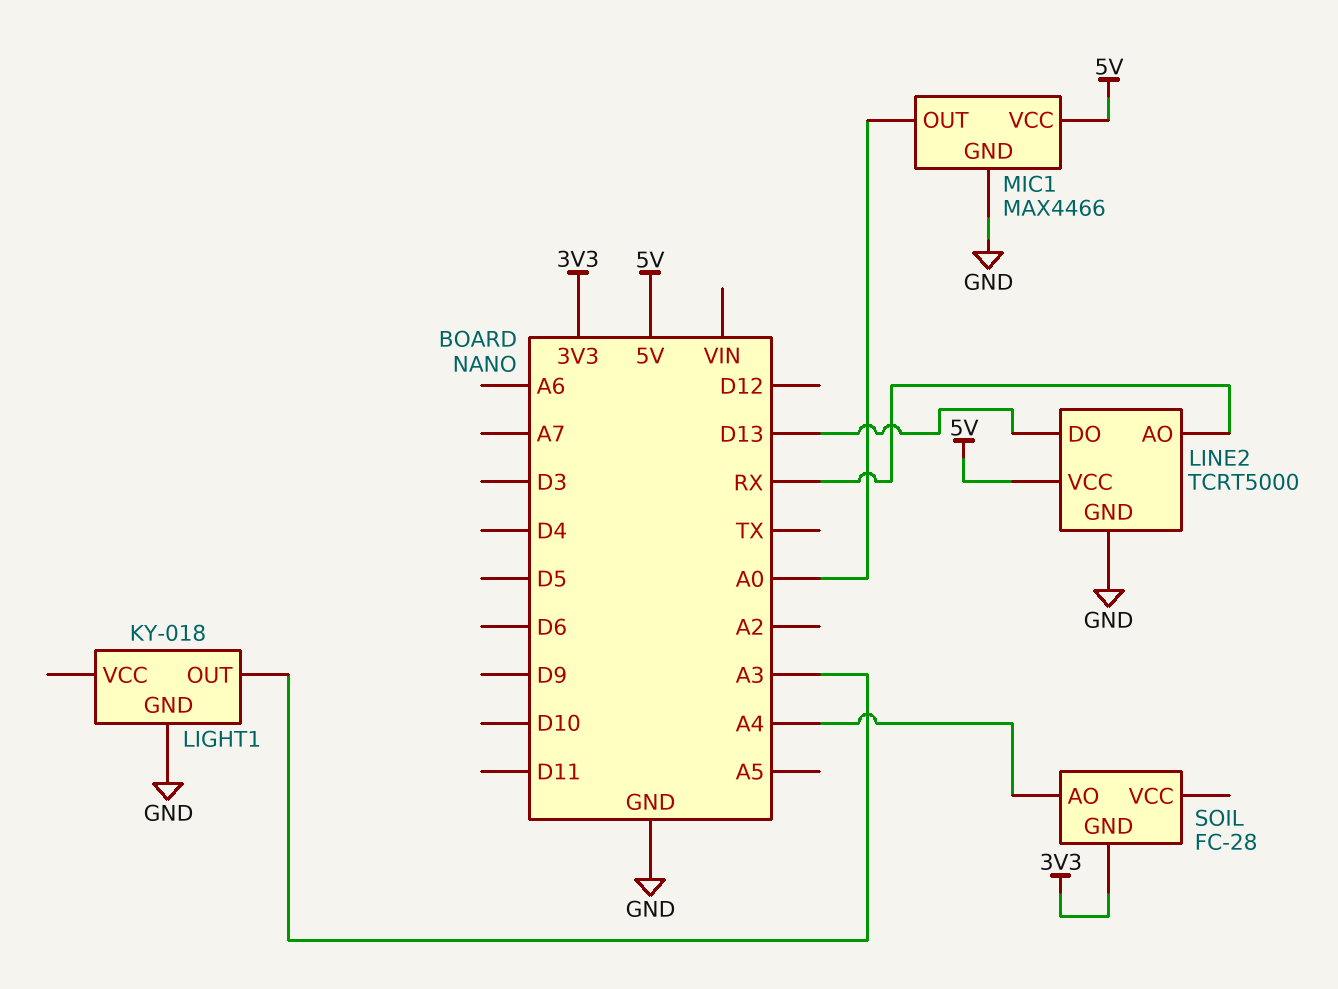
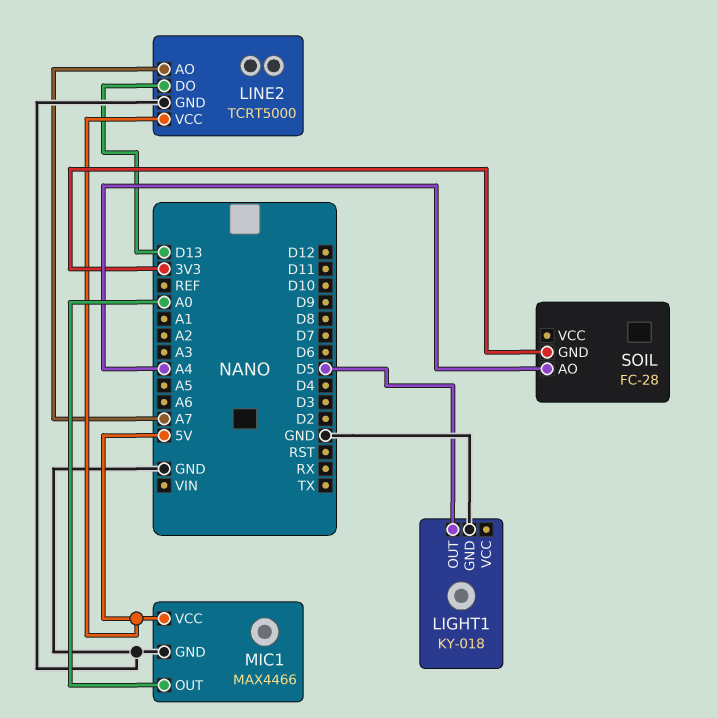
LIGHT1 pin OUT: A3 -> D5
LINE2 pin AO: RX -> A7

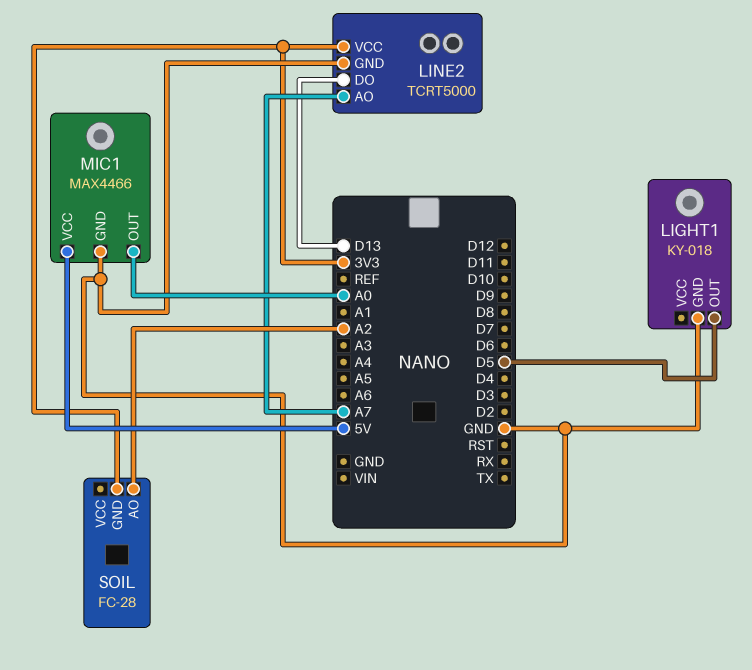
LINE2 pin VCC: 5V -> 3V3
SOIL pin AO: A4 -> A2

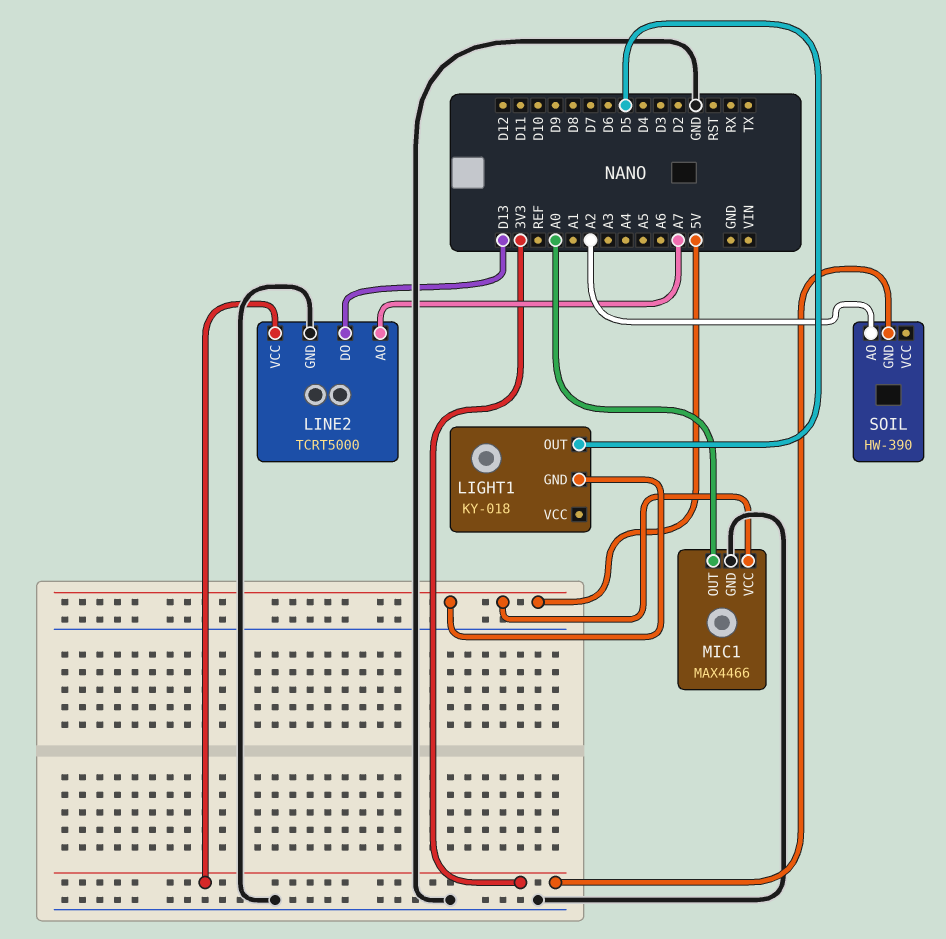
LIGHT1 pin GND: GND -> 5V
SOIL: FC-28 -> HW-390

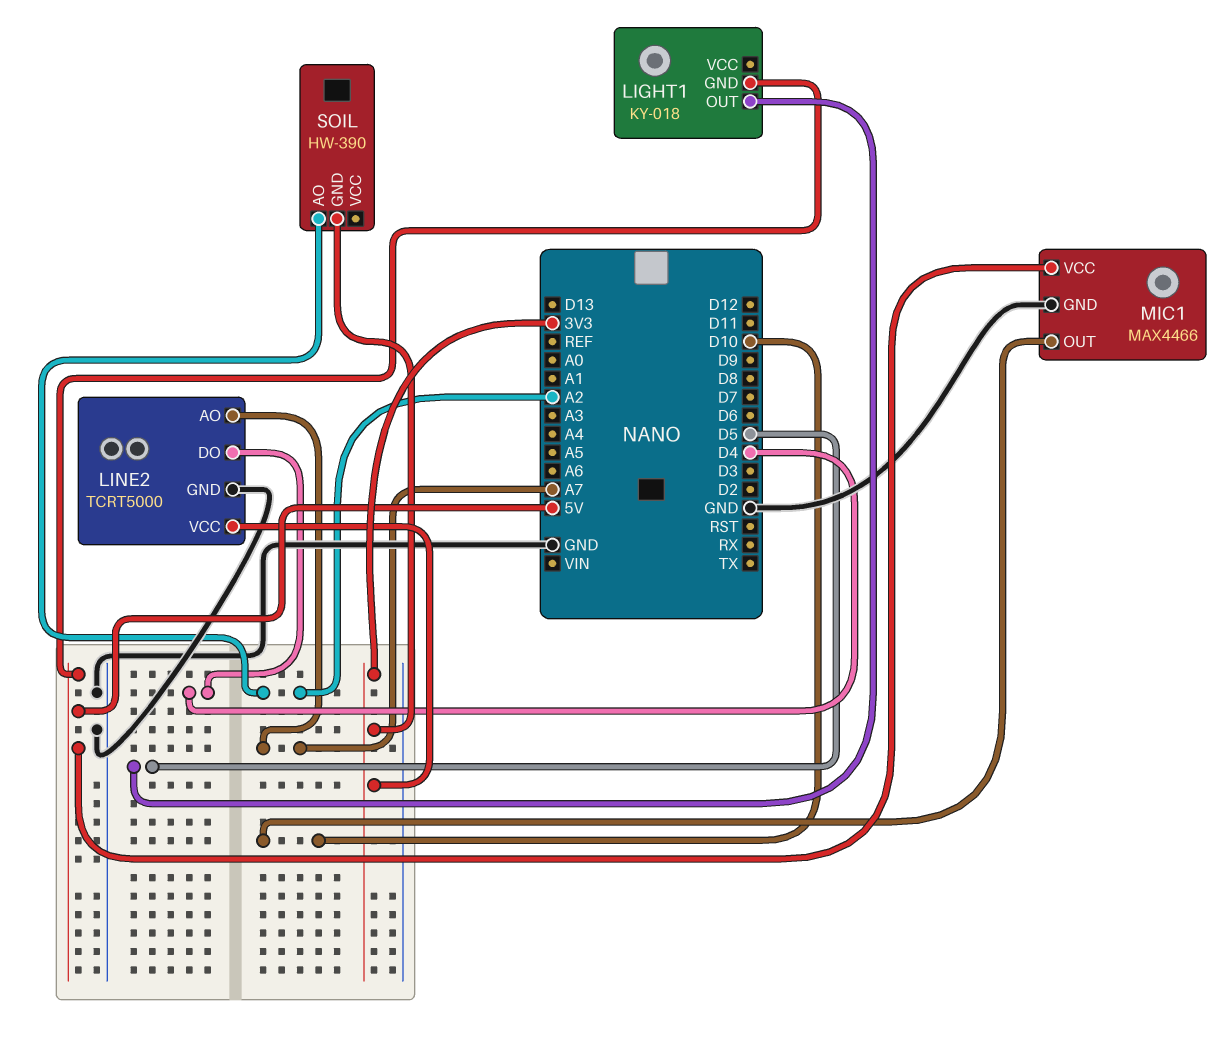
LINE2 pin DO: D13 -> D4
MIC1 pin OUT: A0 -> D10

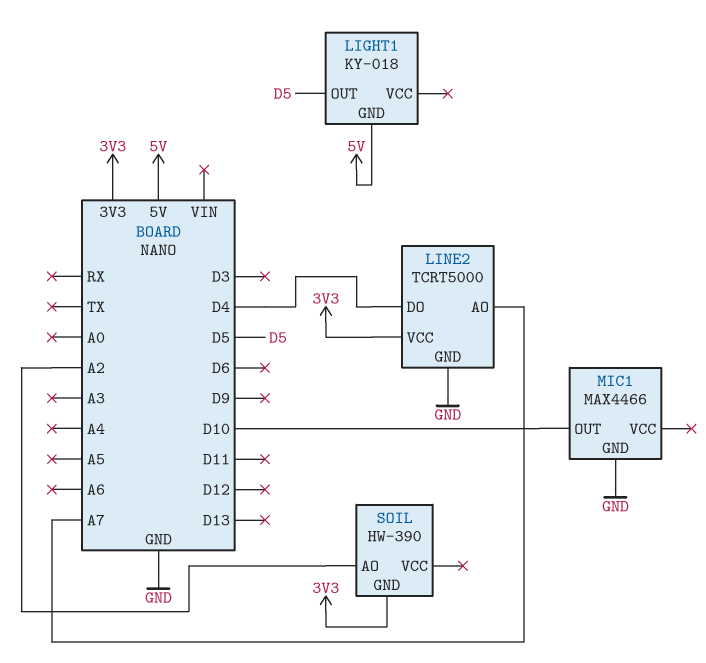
MIC1 pin VCC: 5V -> none

